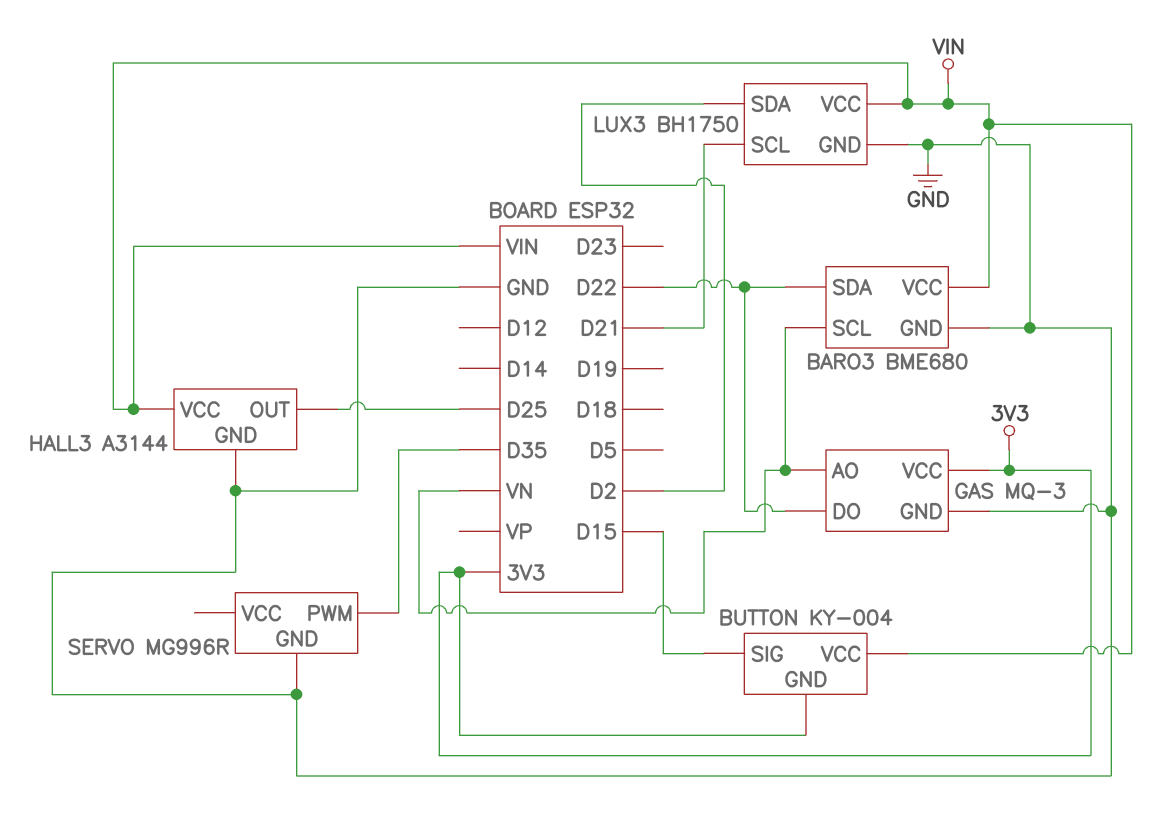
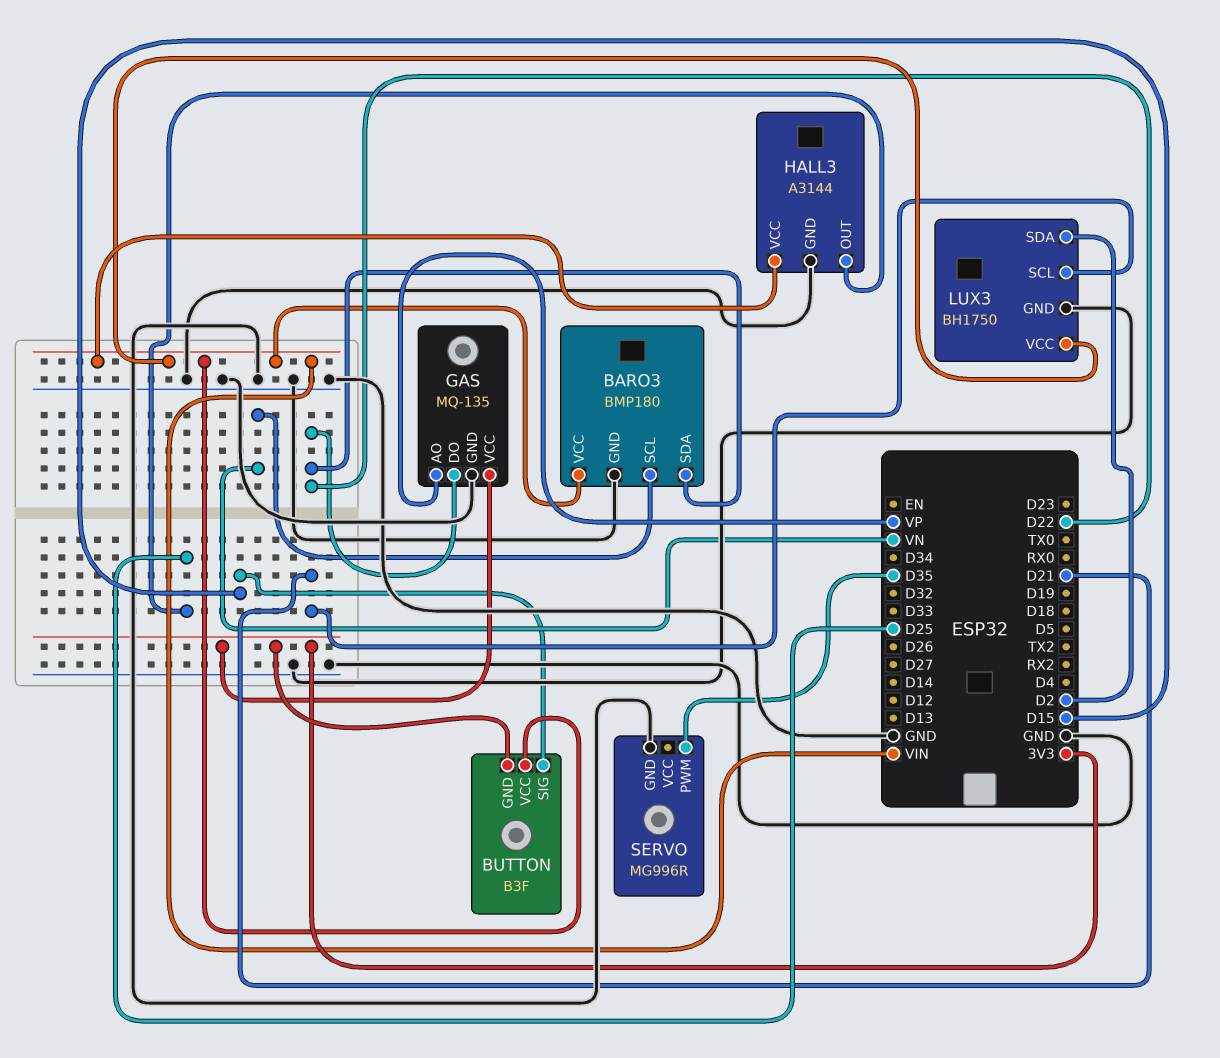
BARO3: BME680 -> BMP180
BUTTON: KY-004 -> B3F
GAS: MQ-3 -> MQ-135
GAS pin AO: VN -> VP

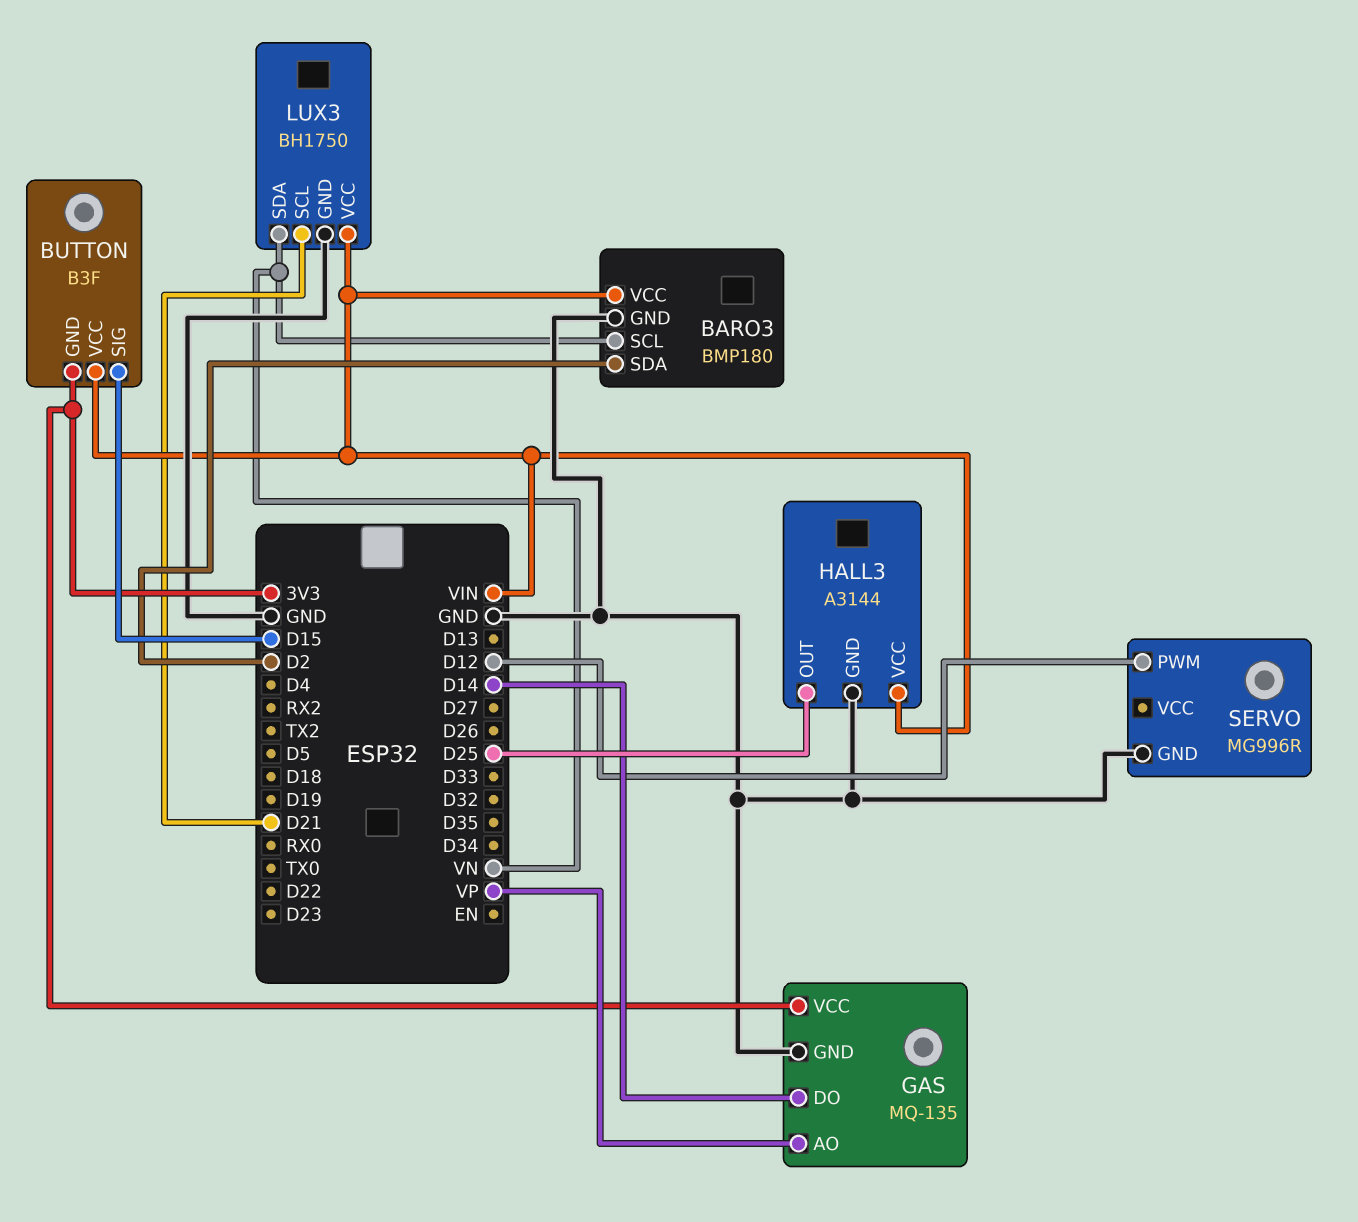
BARO3 pin SDA: D22 -> D2
GAS pin DO: D22 -> D14
LUX3 pin SDA: D2 -> VN
SERVO pin PWM: D35 -> D12

